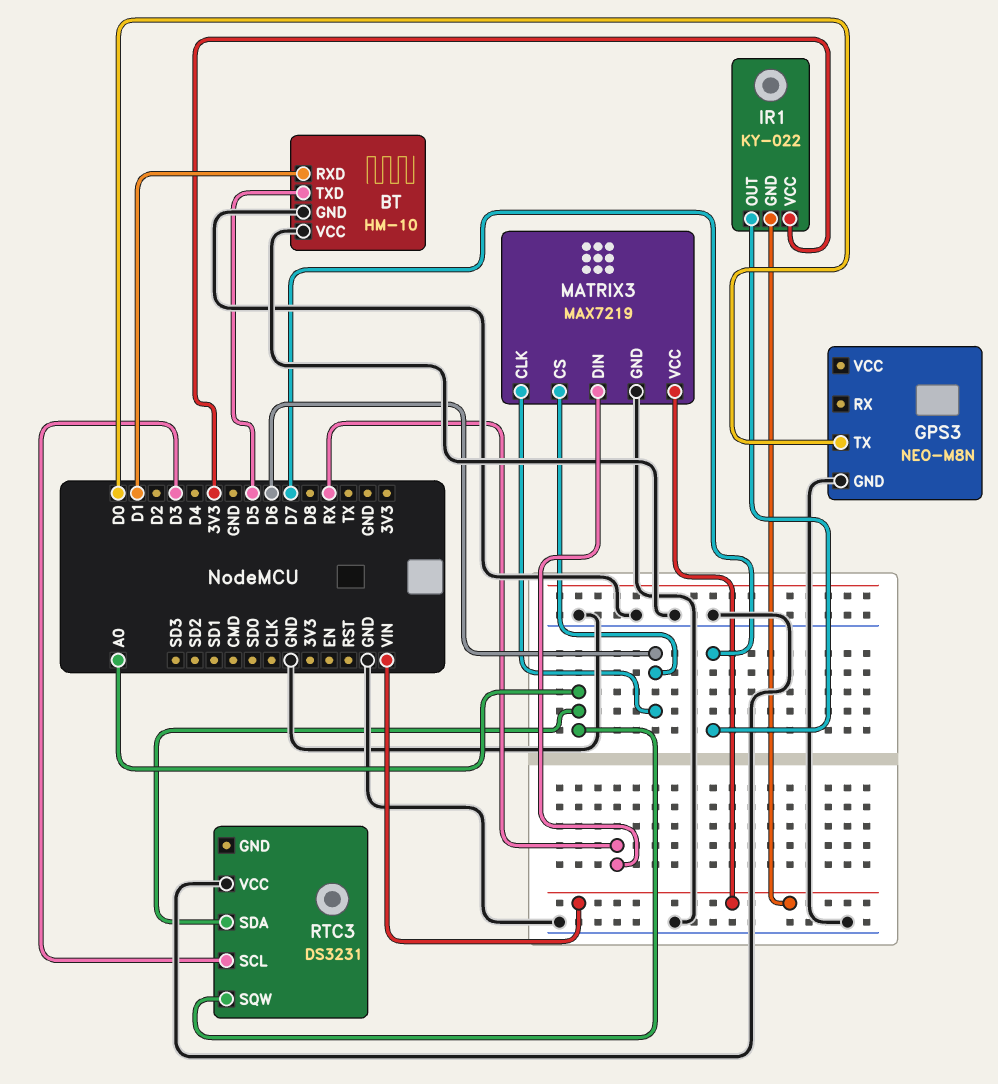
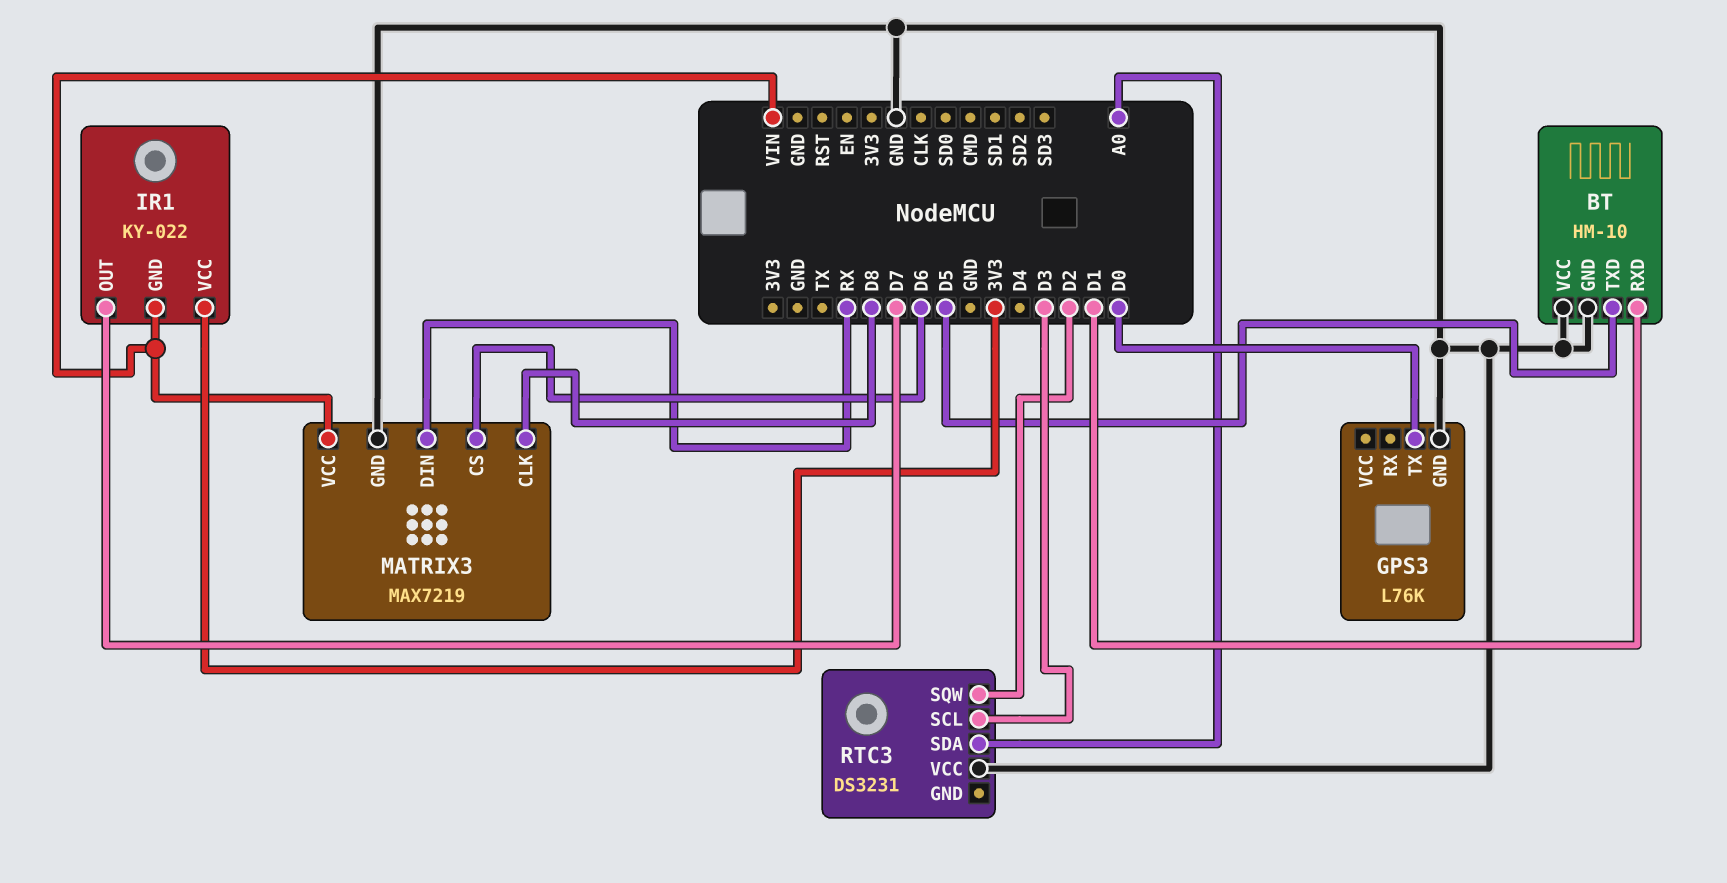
GPS3: NEO-M8N -> L76K
MATRIX3 pin CLK: D6 -> D8
RTC3 pin SQW: A0 -> D2

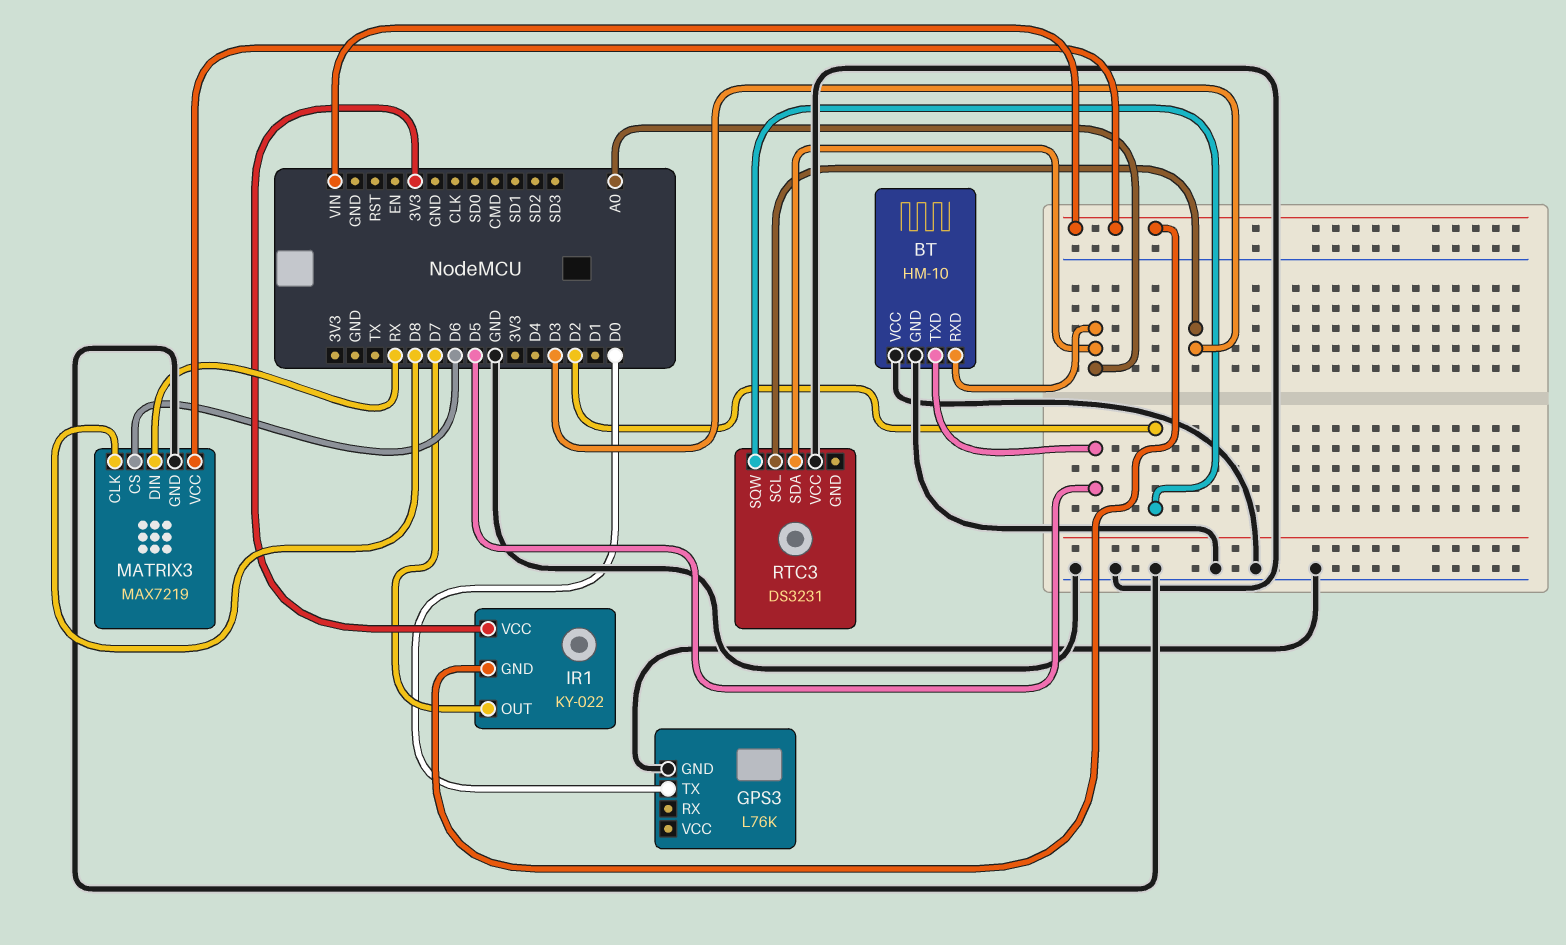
BT pin RXD: D1 -> A0

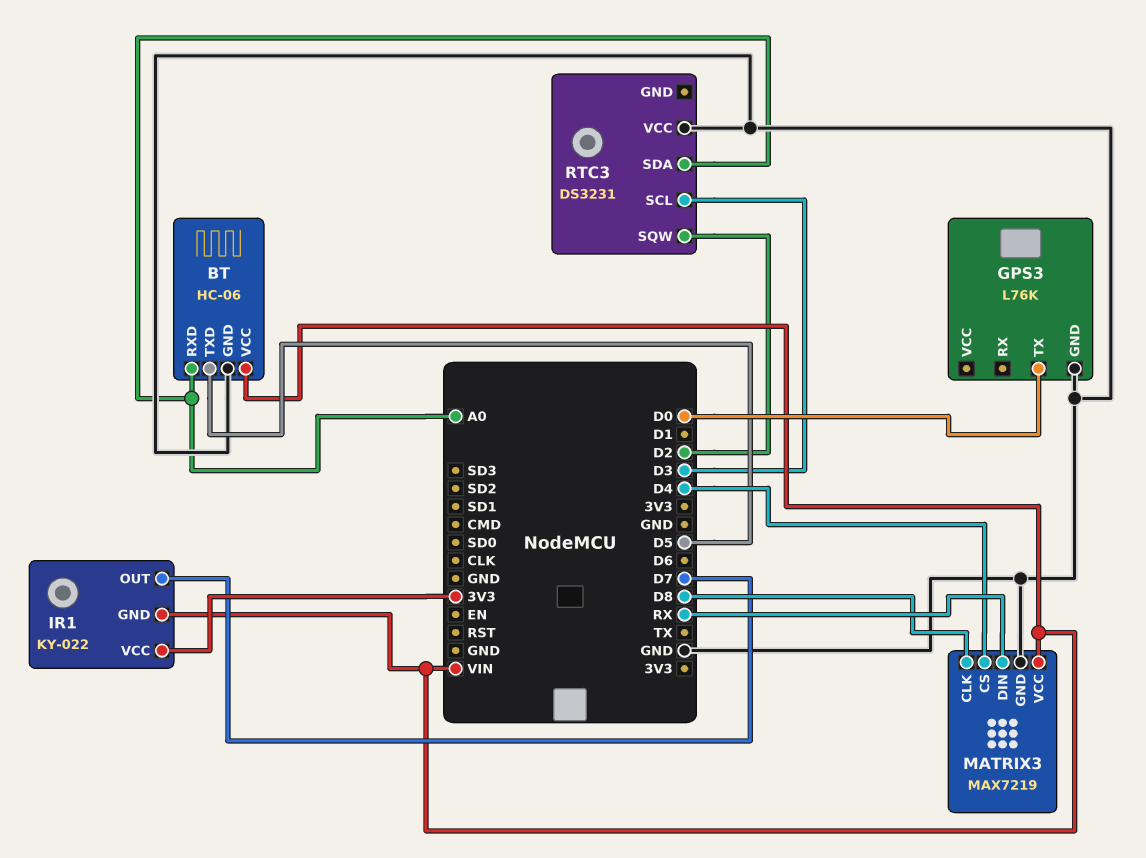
BT: HM-10 -> HC-06
BT pin VCC: GND -> VIN
MATRIX3 pin CS: D6 -> D4

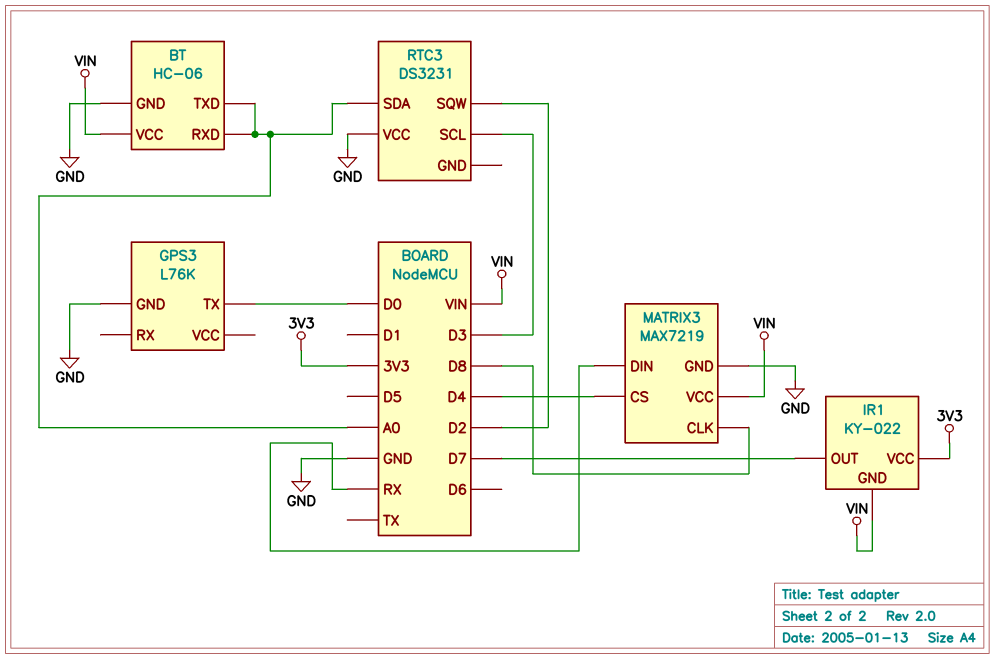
BT pin TXD: D5 -> A0

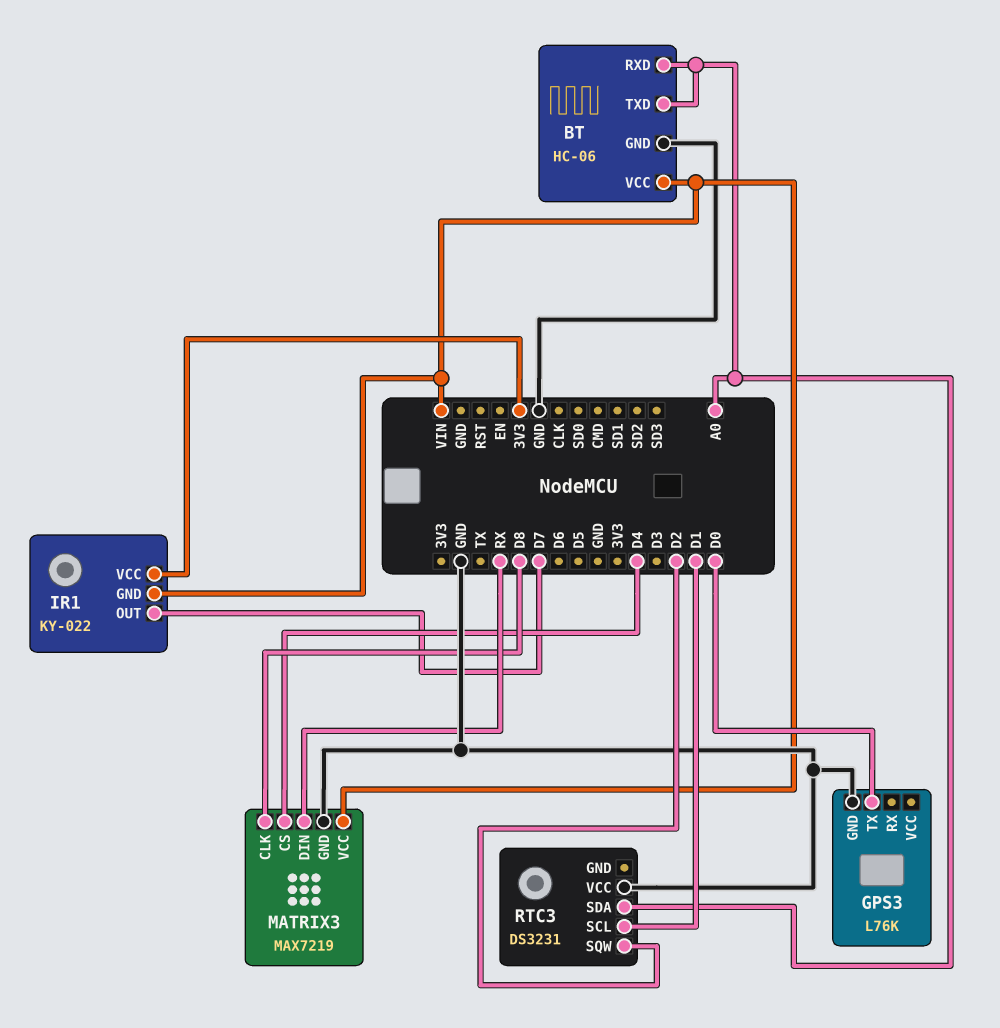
RTC3 pin SCL: D3 -> D1

